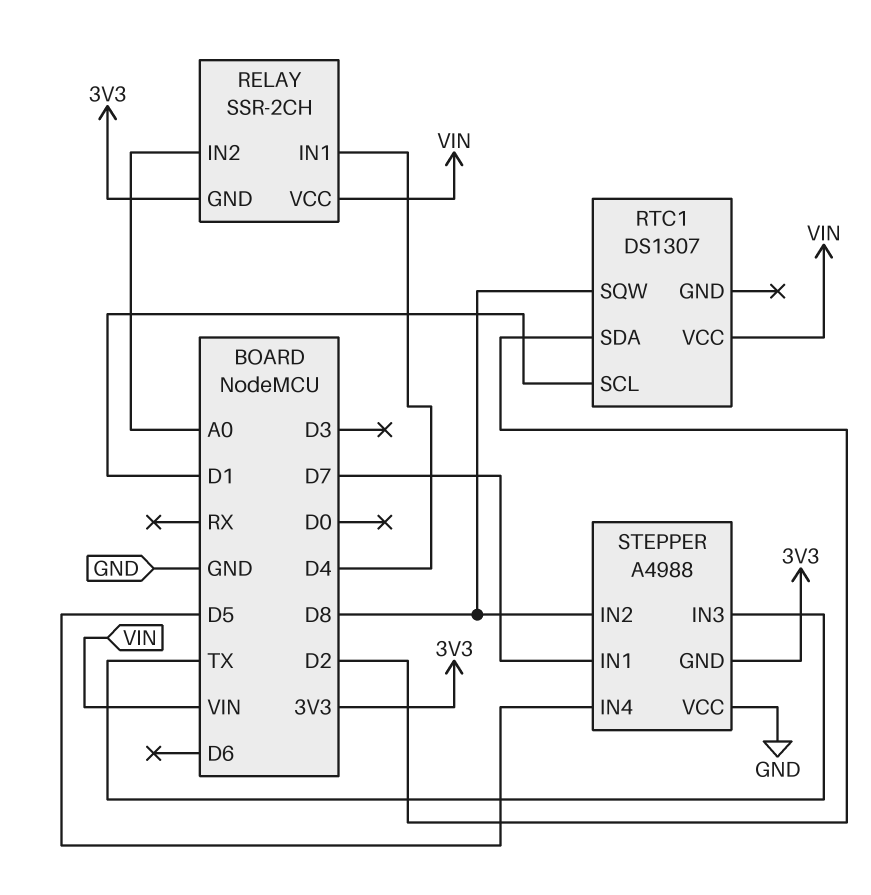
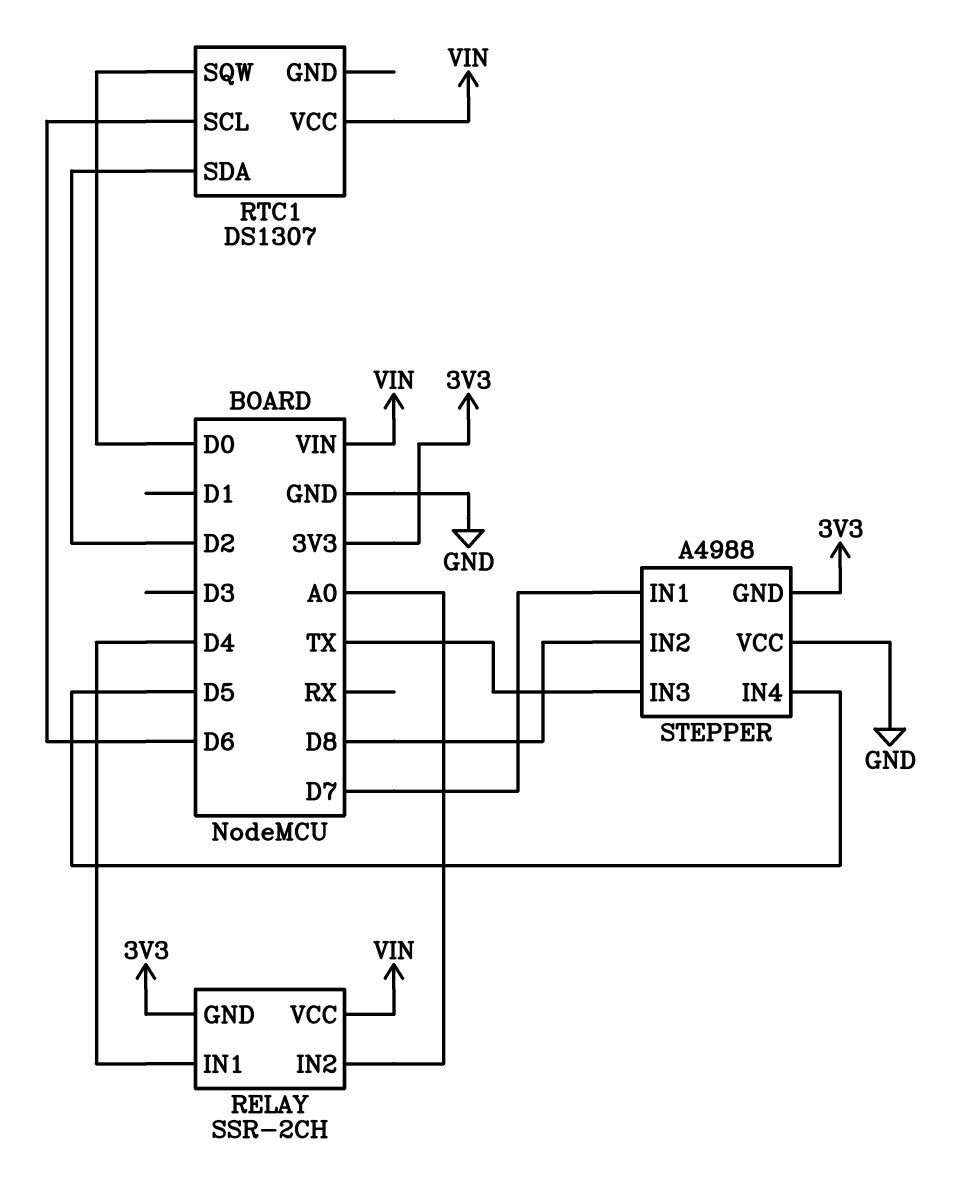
RTC1 pin SCL: D1 -> D6
RTC1 pin SQW: D8 -> D0

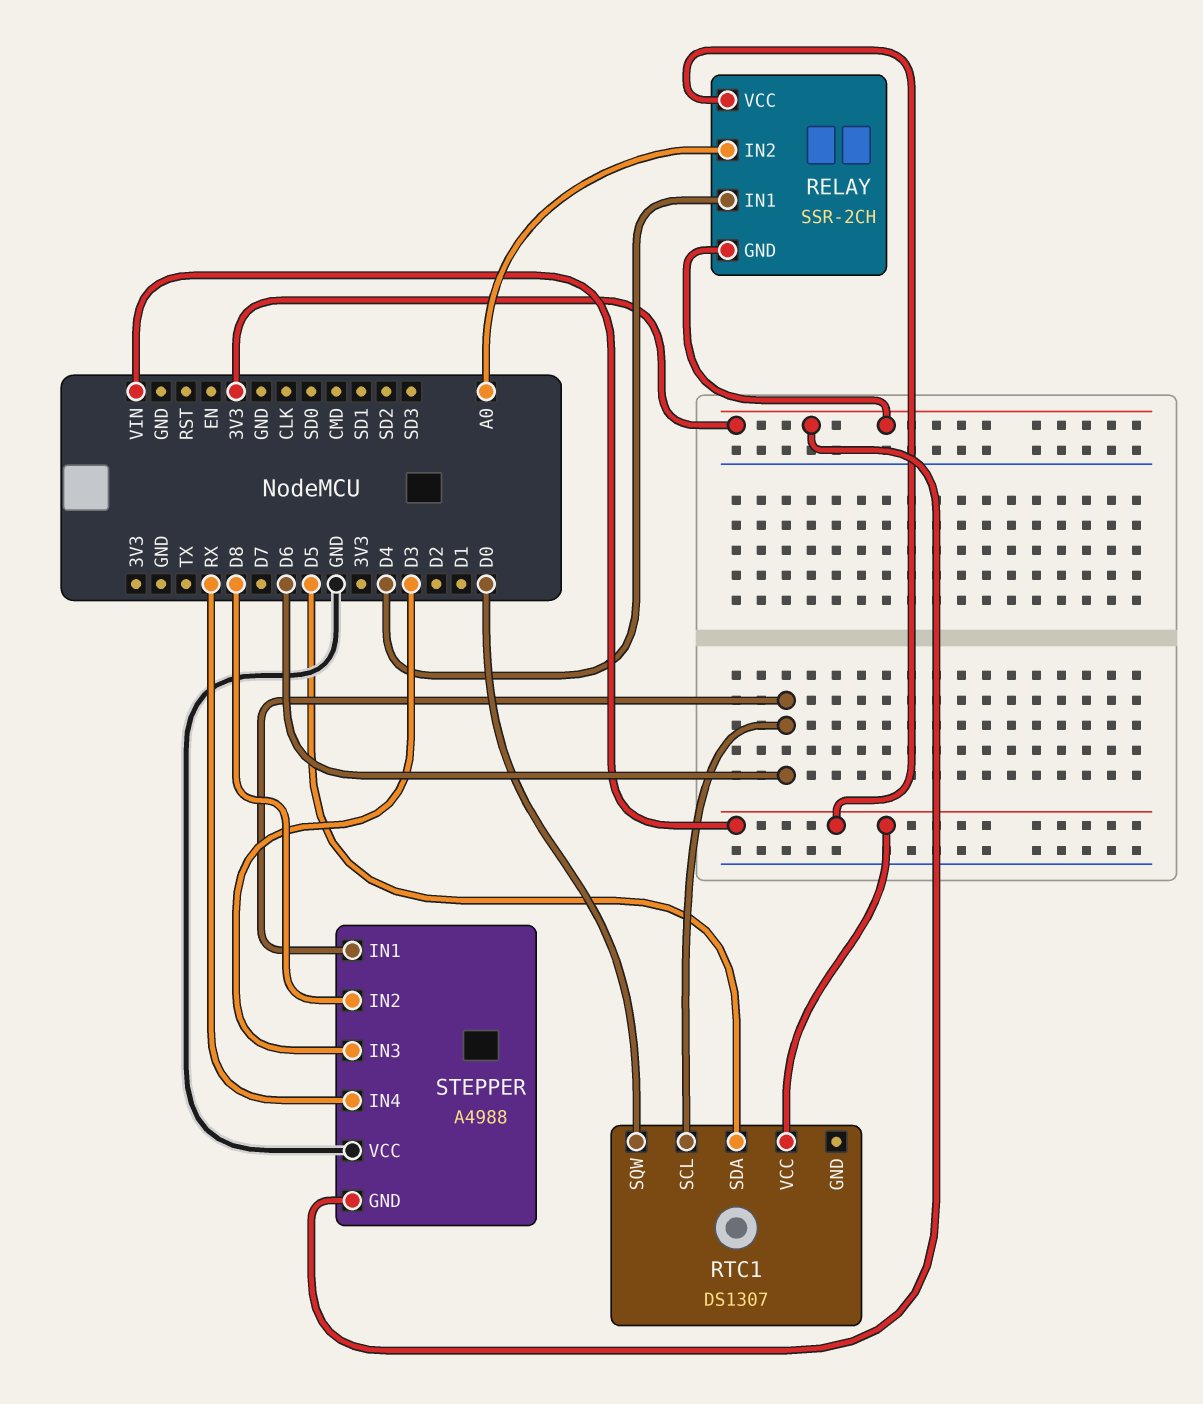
RTC1 pin SDA: D2 -> D5
STEPPER pin IN1: D7 -> D6
STEPPER pin IN3: TX -> D3
STEPPER pin IN4: D5 -> RX

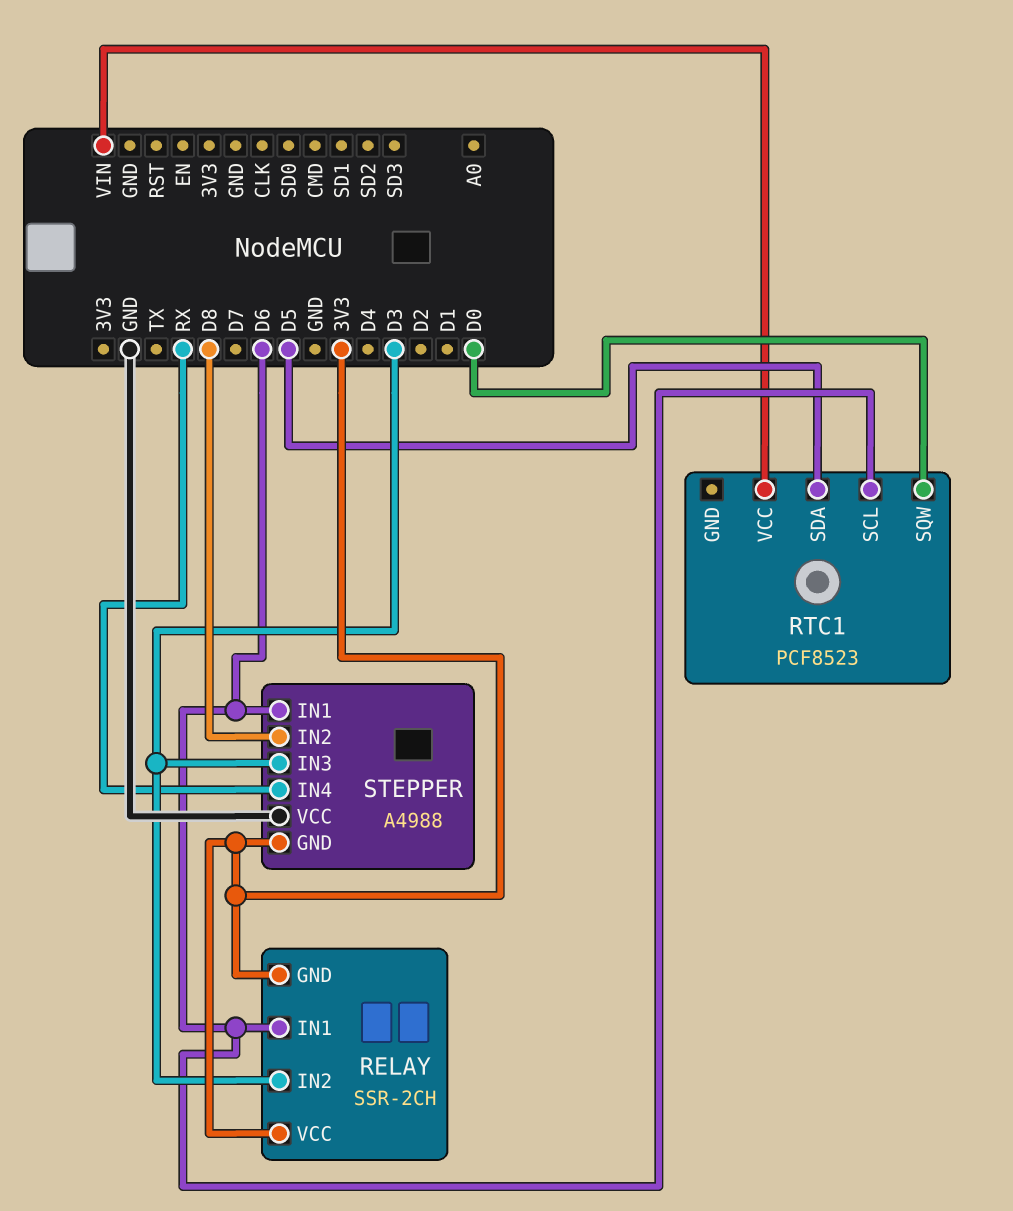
RELAY pin IN1: D4 -> D6
RELAY pin IN2: A0 -> D3
RELAY pin VCC: VIN -> 3V3
RTC1: DS1307 -> PCF8523

